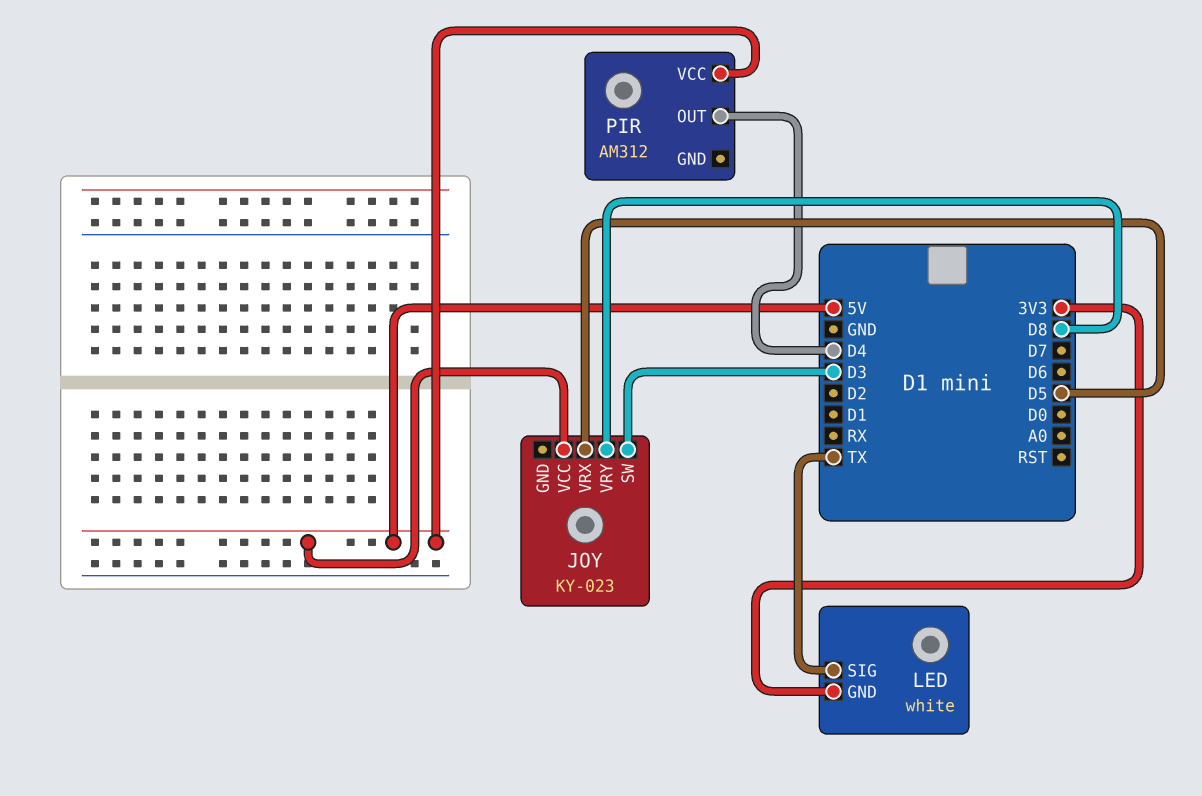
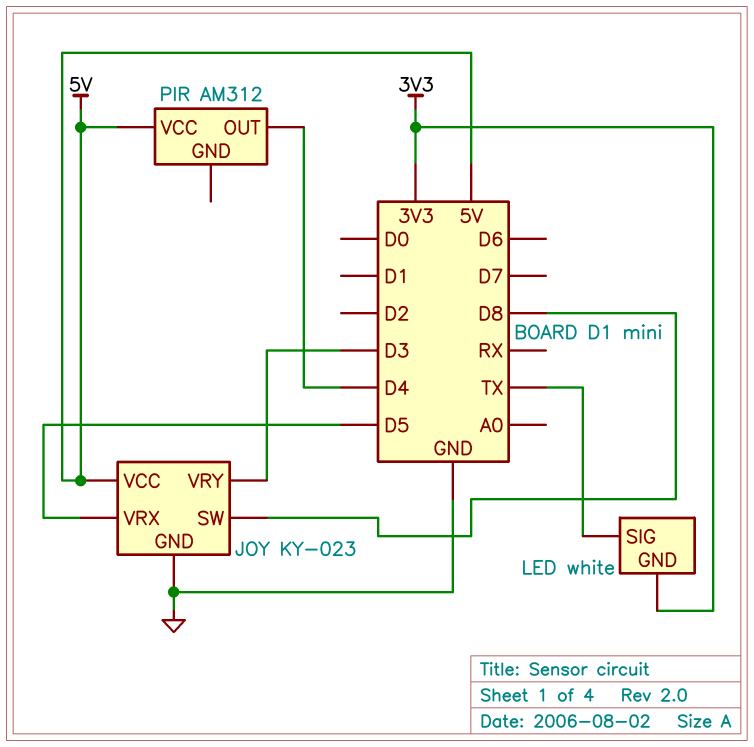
JOY pin GND: none -> GND
JOY pin SW: D3 -> D8
JOY pin VRY: D8 -> D3

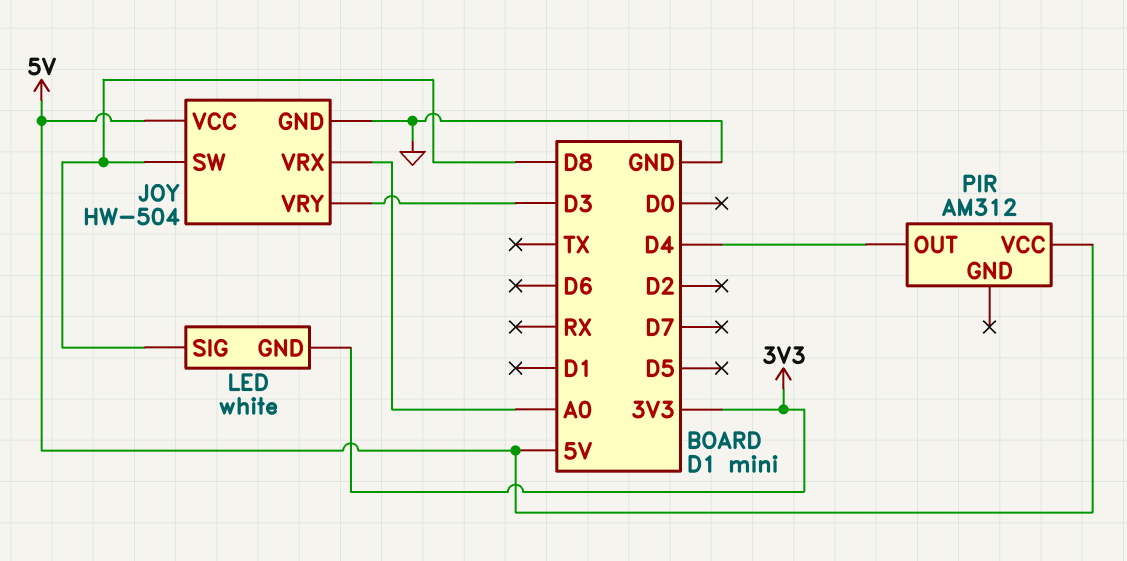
JOY: KY-023 -> HW-504
JOY pin VRX: D5 -> A0
LED pin SIG: TX -> D8

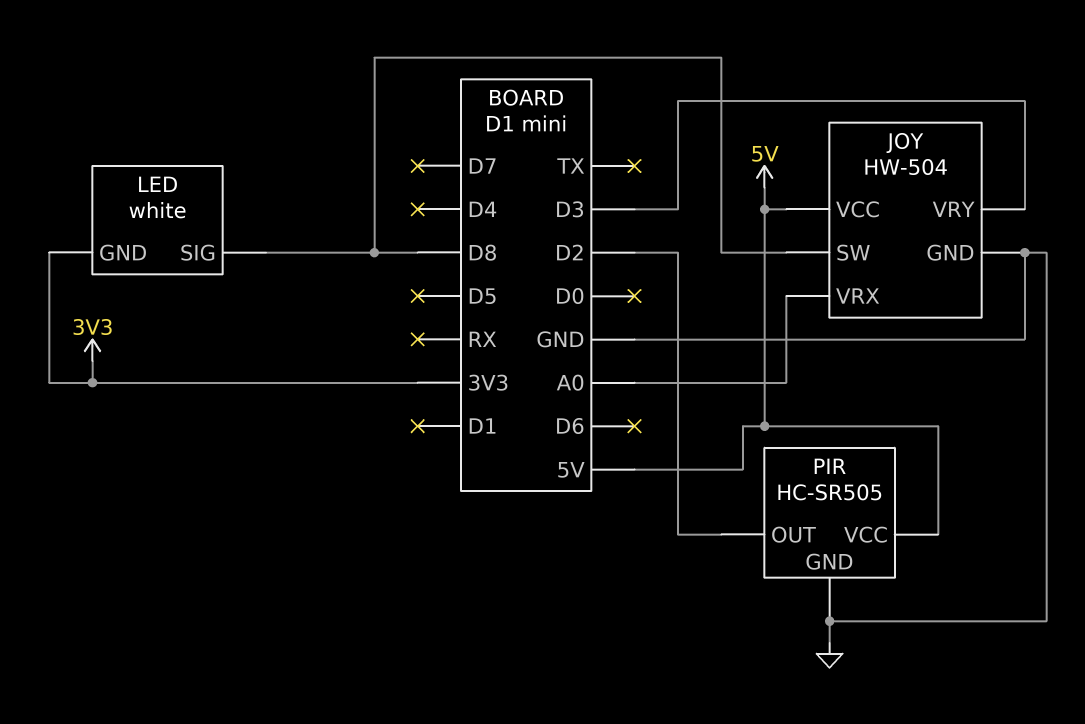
PIR: AM312 -> HC-SR505
PIR pin GND: none -> GND
PIR pin OUT: D4 -> D2

